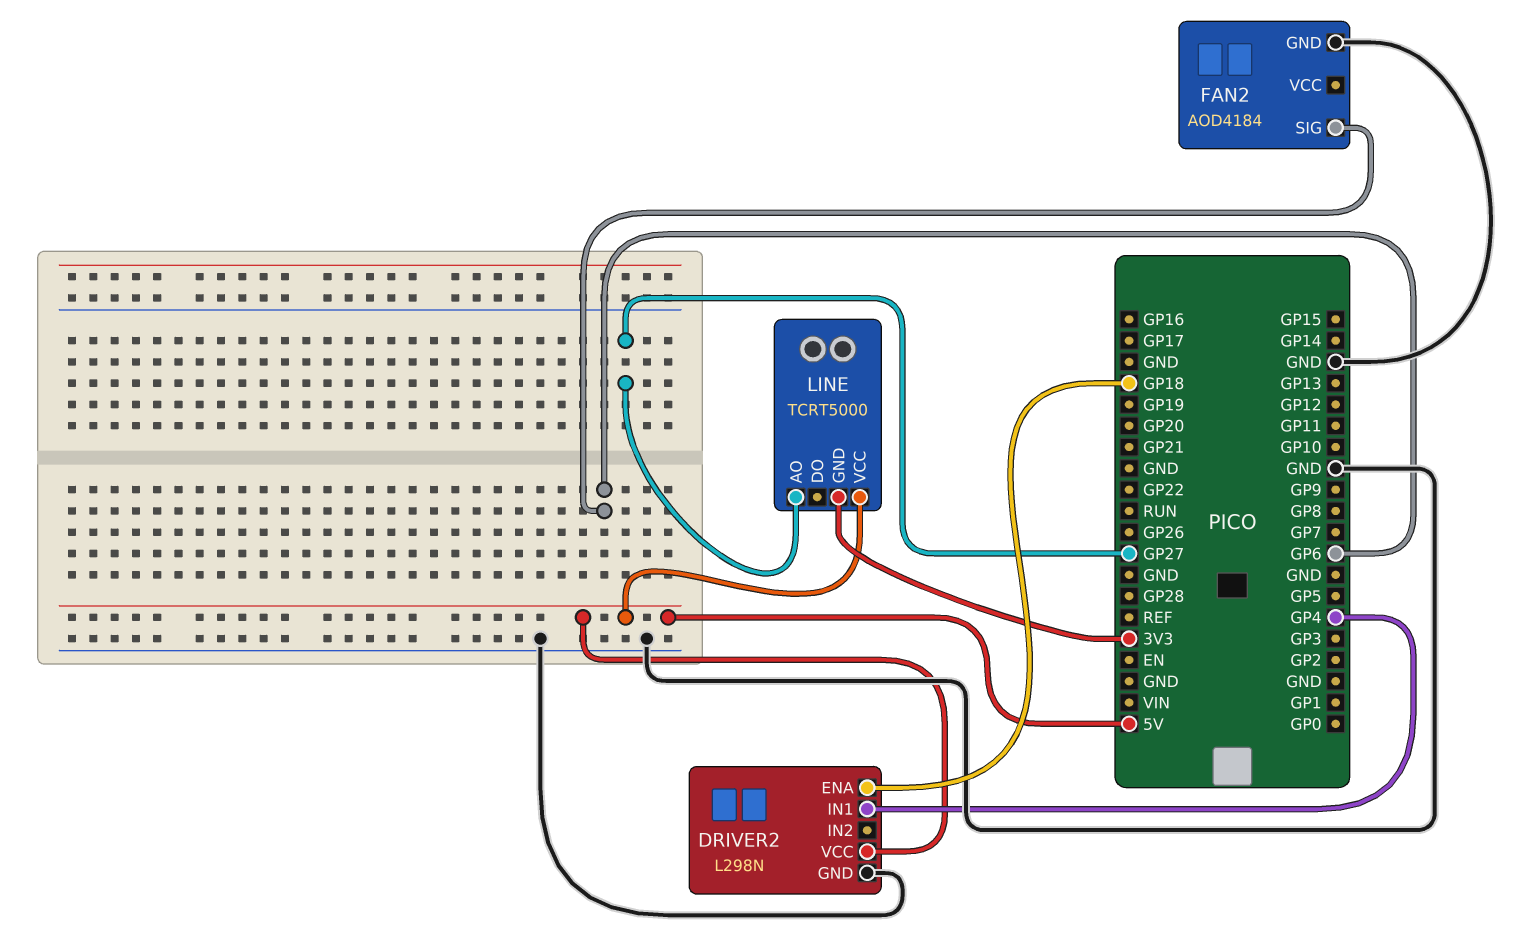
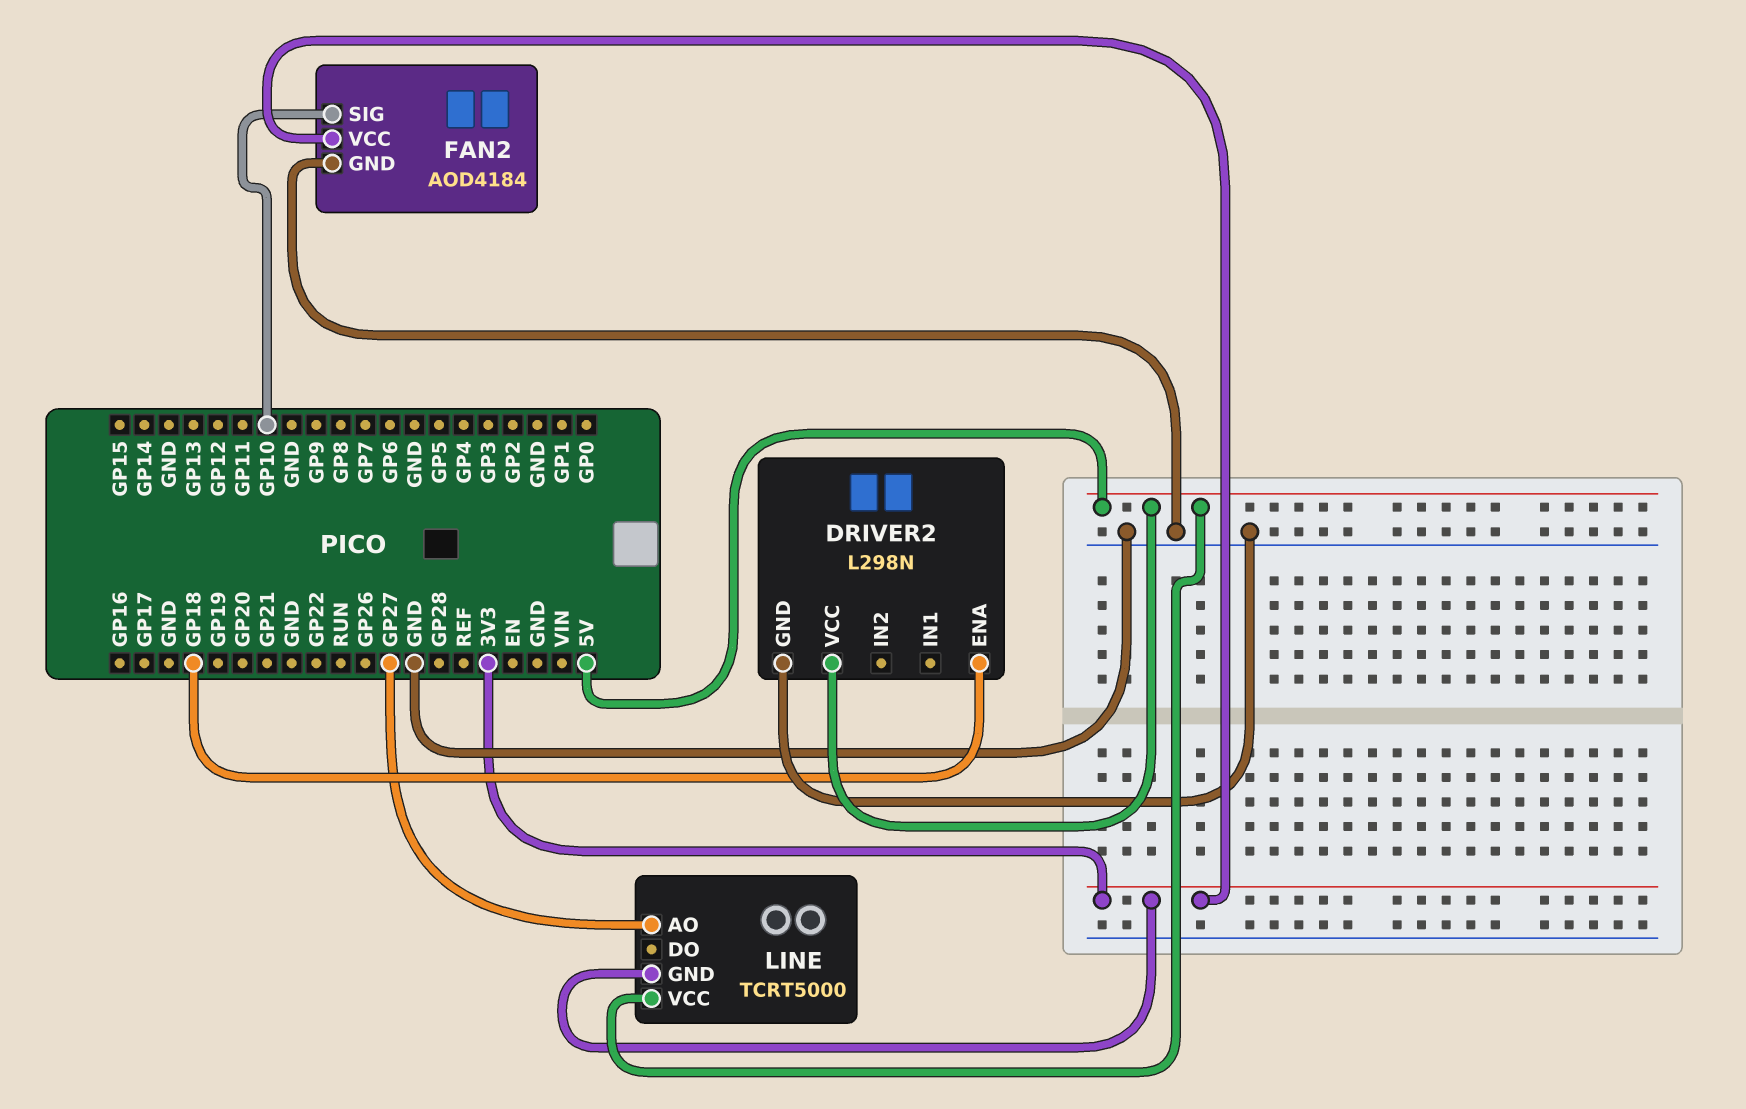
DRIVER2 pin IN1: GP4 -> none
FAN2 pin SIG: GP6 -> GP10
FAN2 pin VCC: none -> 3V3

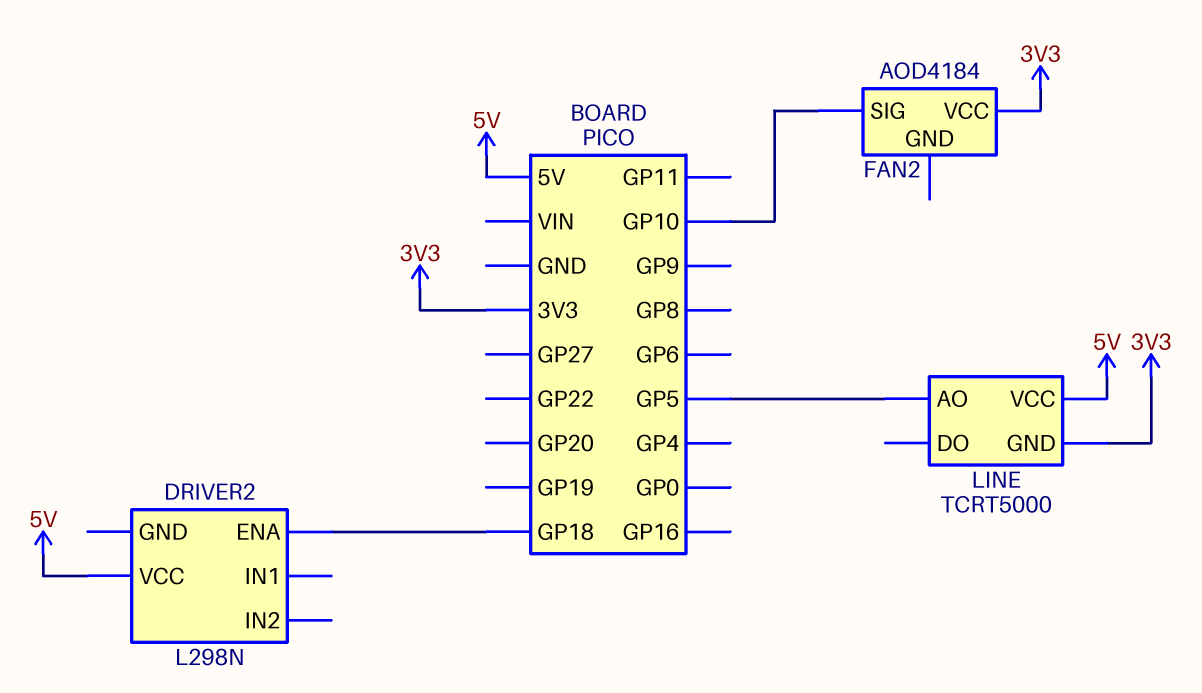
DRIVER2 pin GND: GND -> none
FAN2 pin GND: GND -> none
LINE pin AO: GP27 -> GP5

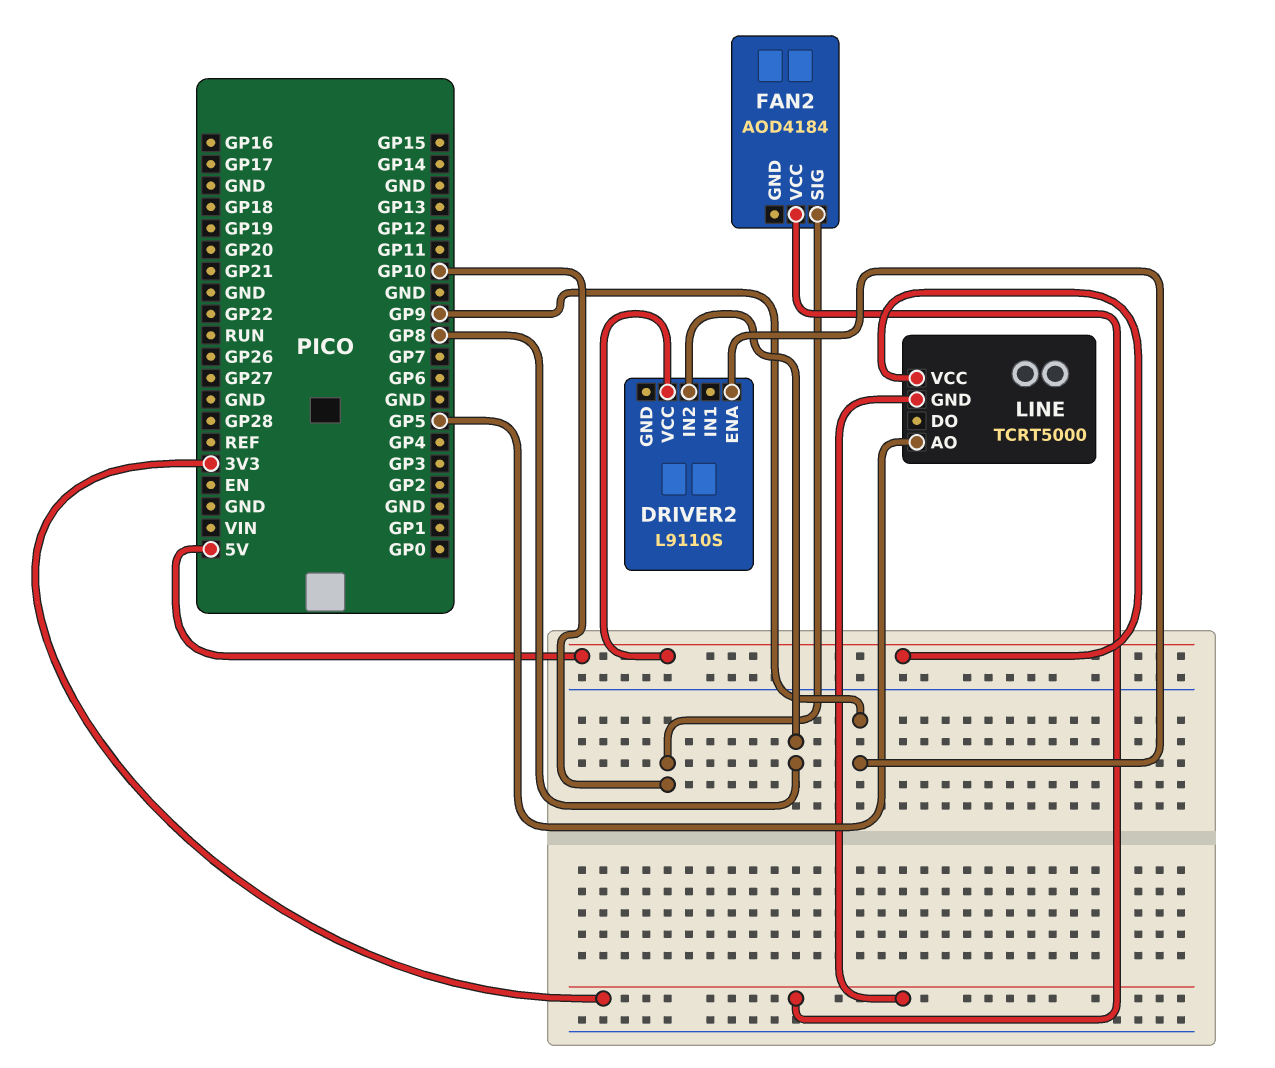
DRIVER2: L298N -> L9110S
DRIVER2 pin ENA: GP18 -> GP9
DRIVER2 pin IN2: none -> GP8

